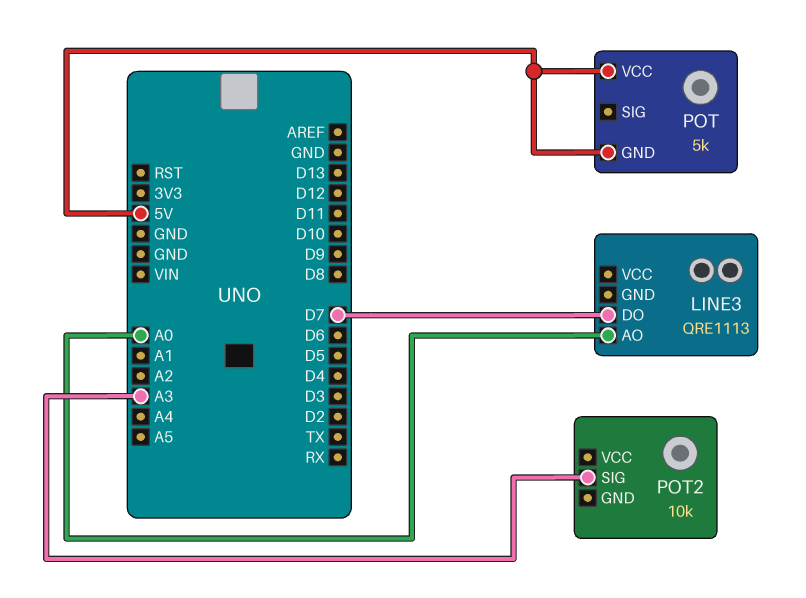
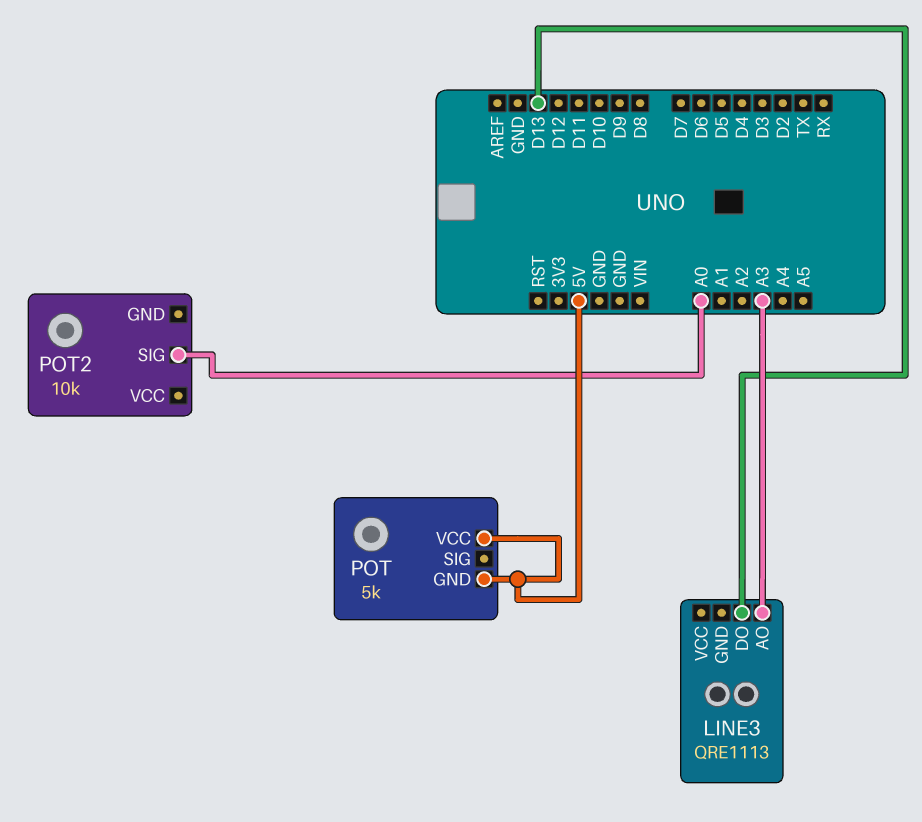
LINE3 pin AO: A0 -> A3
LINE3 pin DO: D7 -> D13
POT2 pin SIG: A3 -> A0

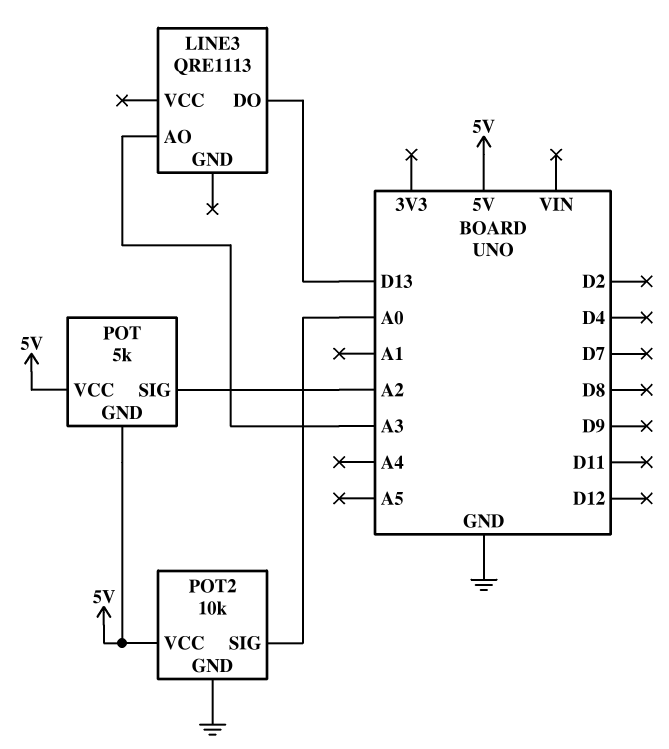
POT pin SIG: none -> A2
POT2 pin GND: none -> GND
POT2 pin VCC: none -> 5V

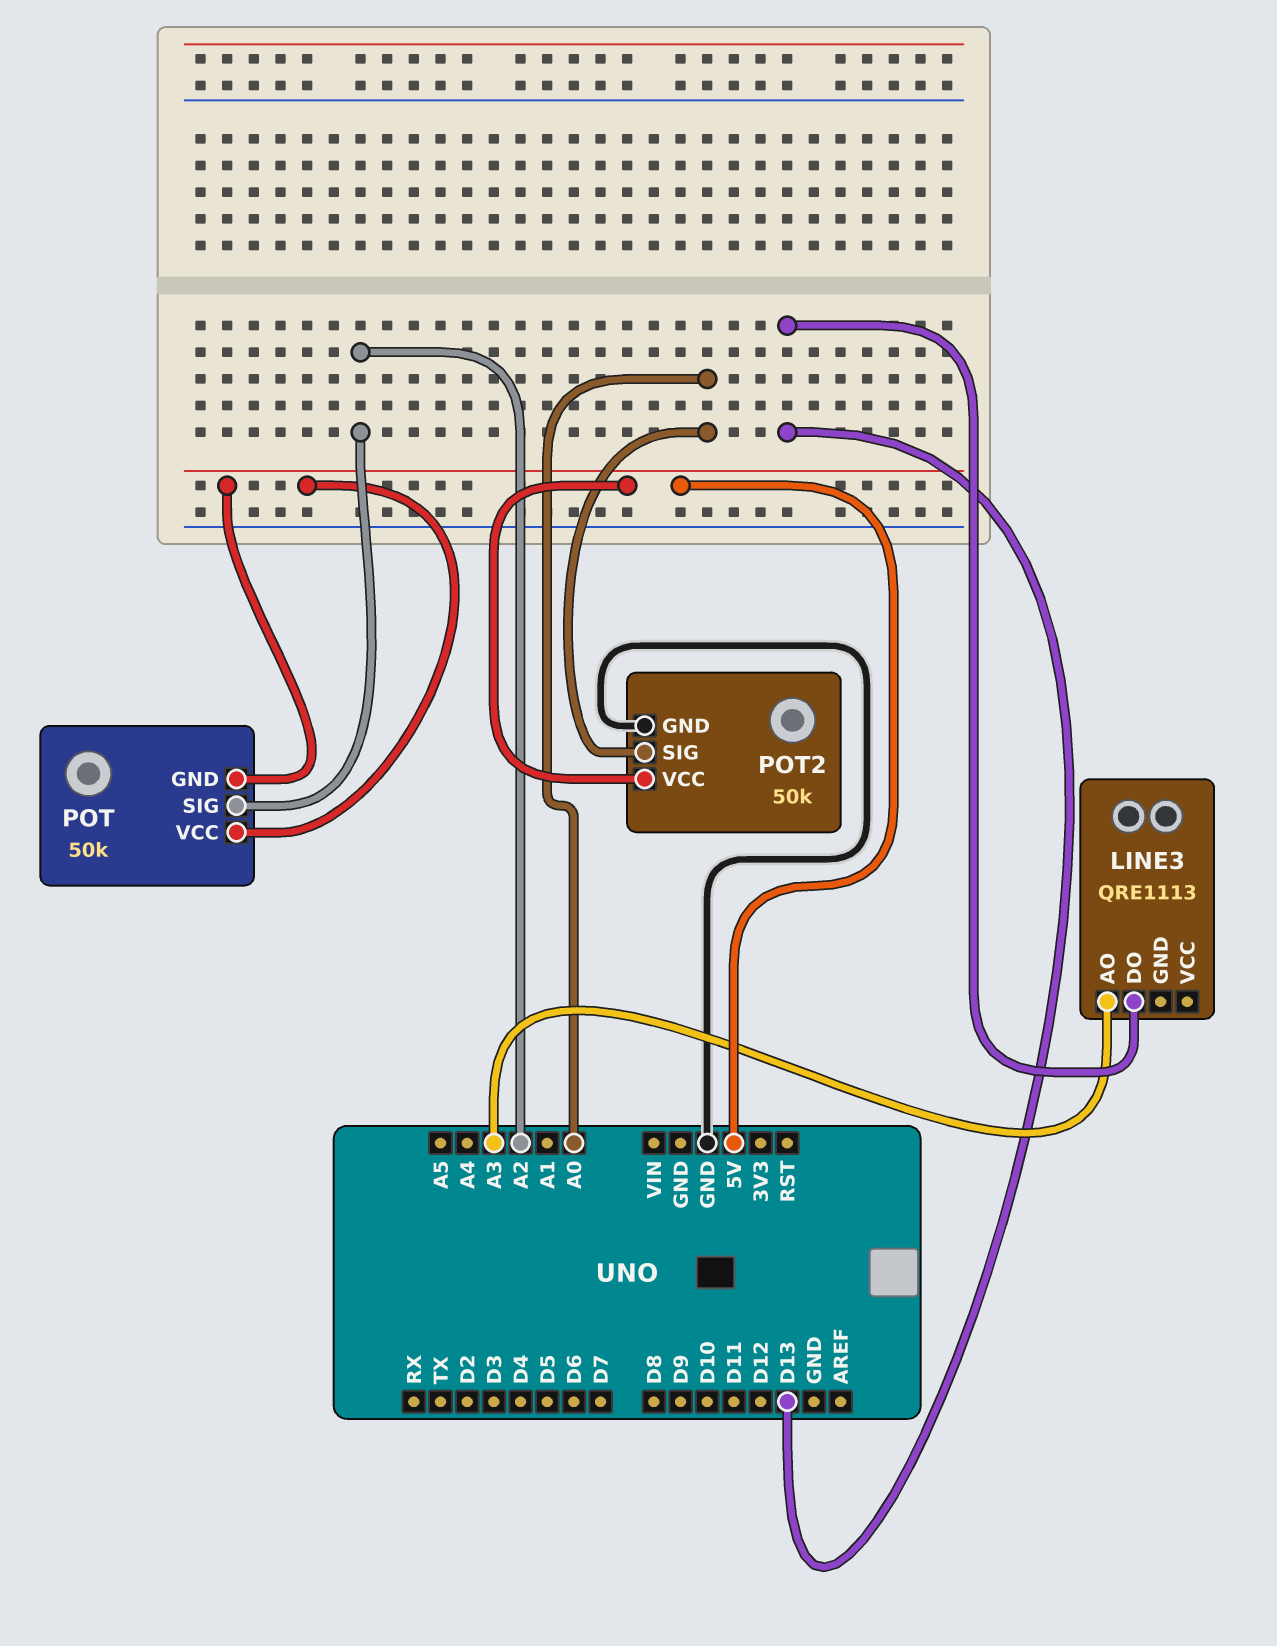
POT: 5k -> 50k
POT2: 10k -> 50k

